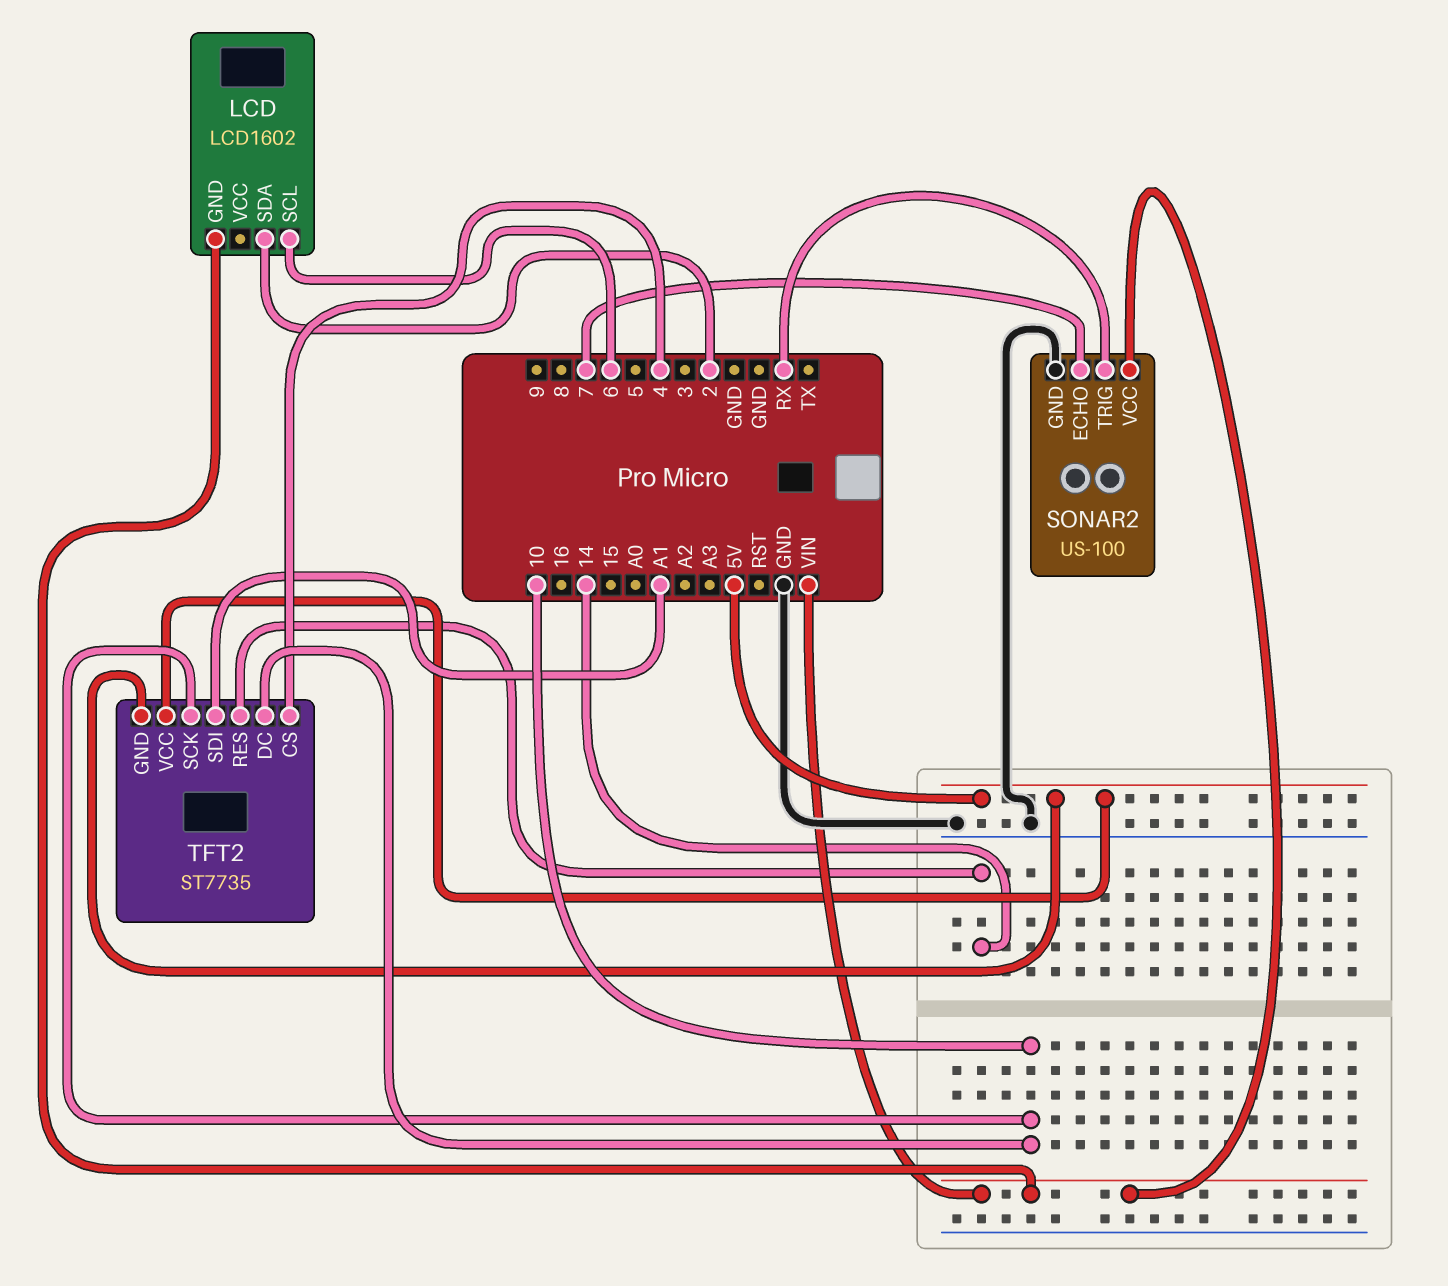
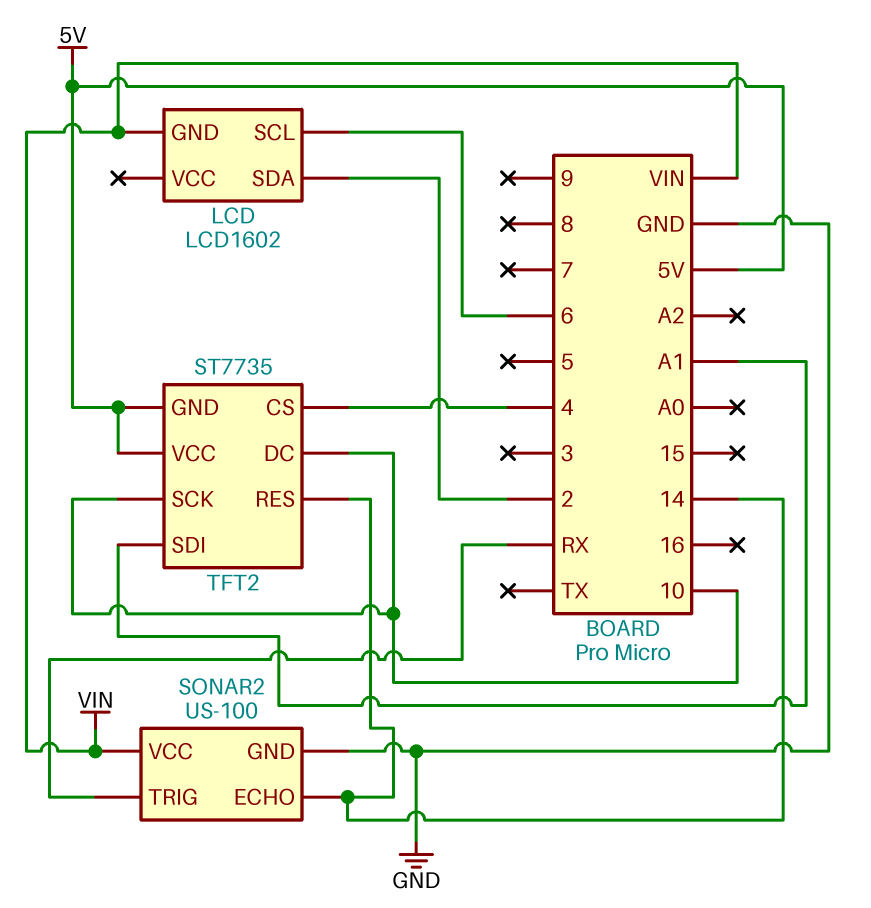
SONAR2 pin ECHO: 7 -> 14

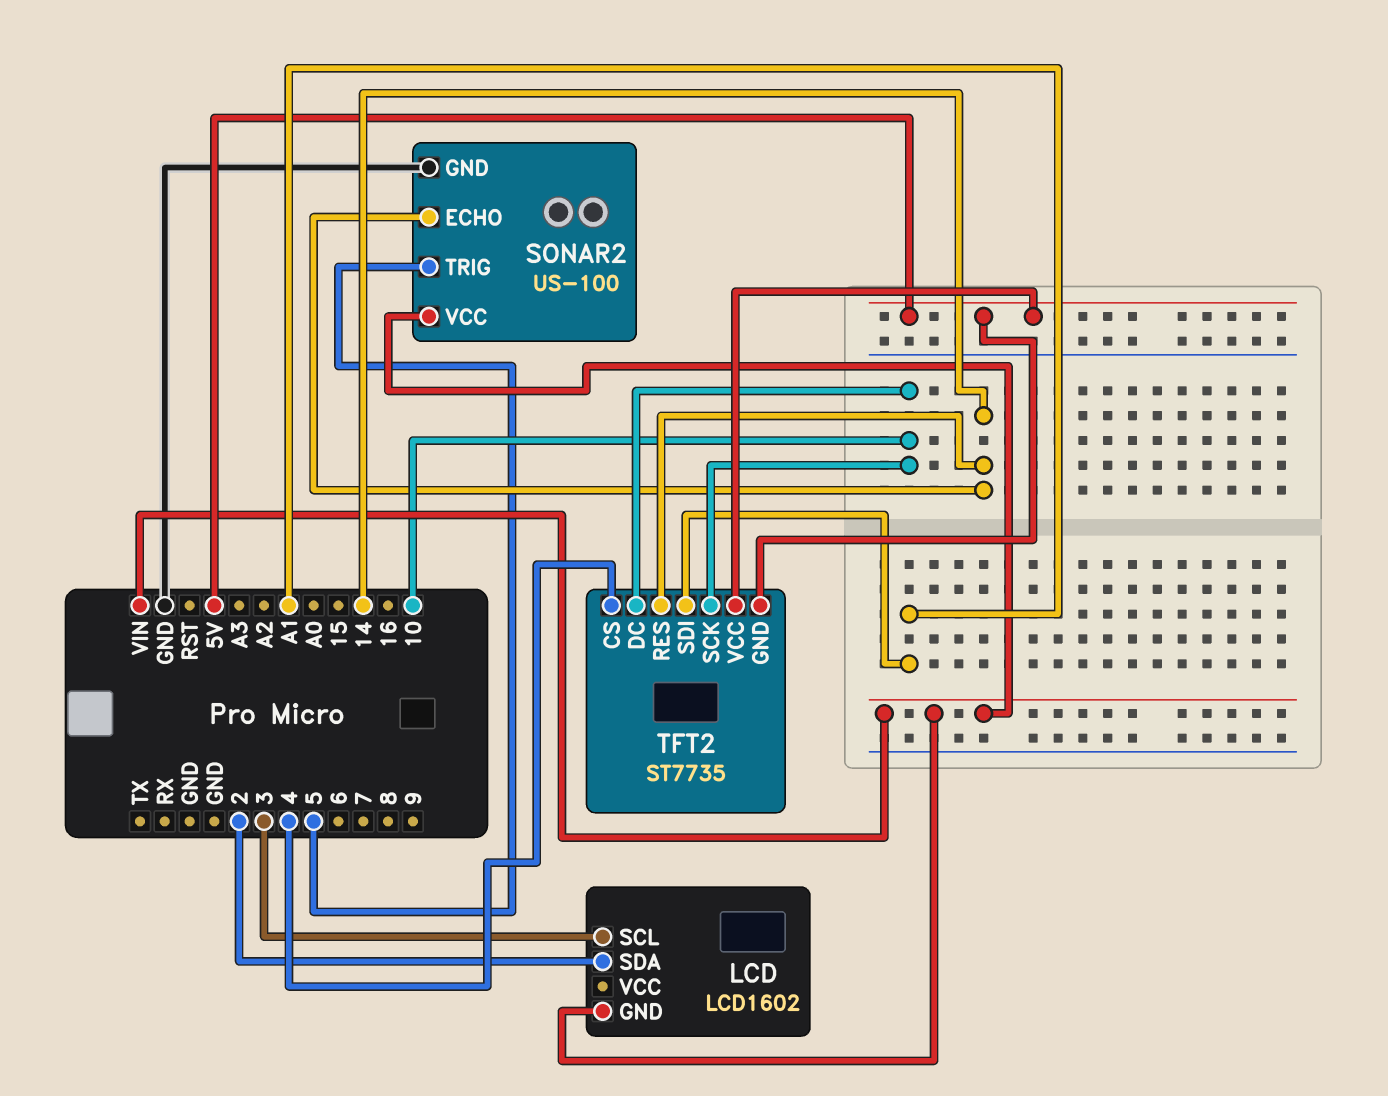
LCD pin SCL: 6 -> 3
SONAR2 pin TRIG: RX -> 5

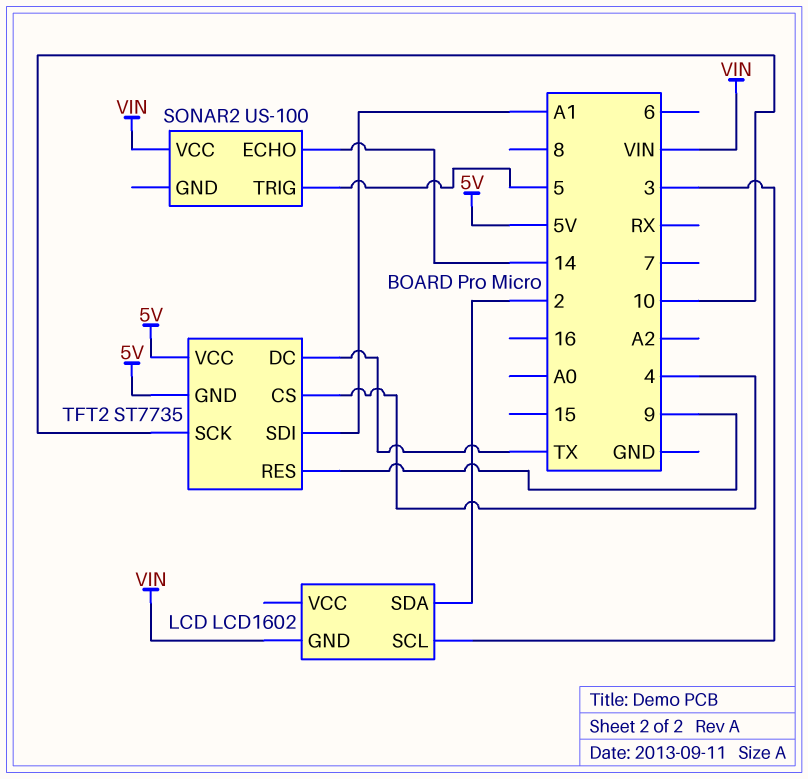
SONAR2 pin GND: GND -> none
TFT2 pin DC: 10 -> TX
TFT2 pin RES: 14 -> 9

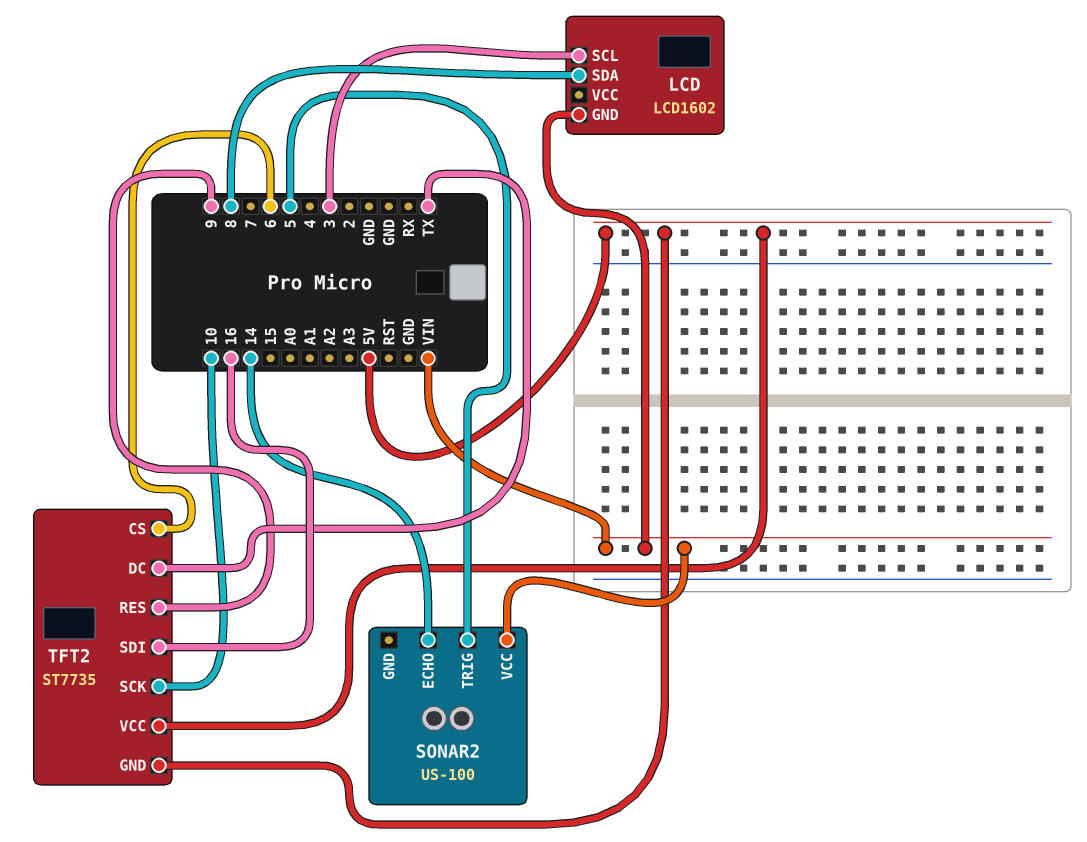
LCD pin SDA: 2 -> 8
TFT2 pin CS: 4 -> 6
TFT2 pin SDI: A1 -> 16

